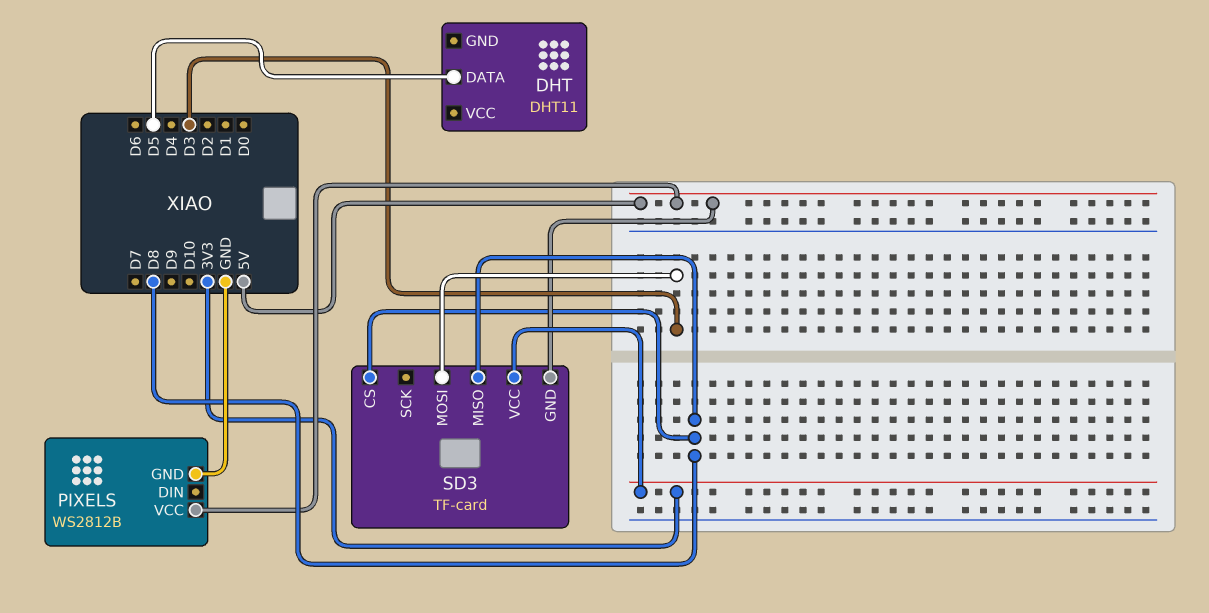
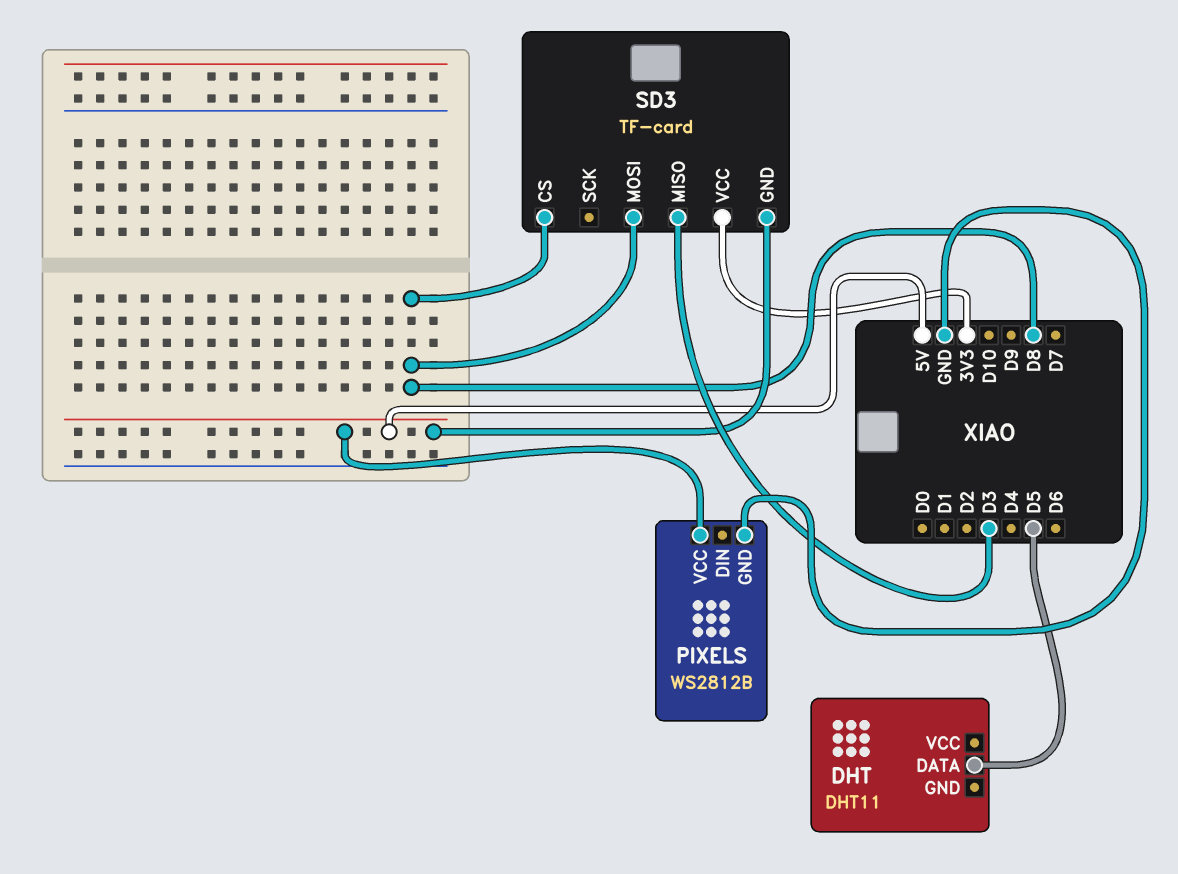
SD3 pin MISO: D8 -> D3
SD3 pin MOSI: D3 -> D8

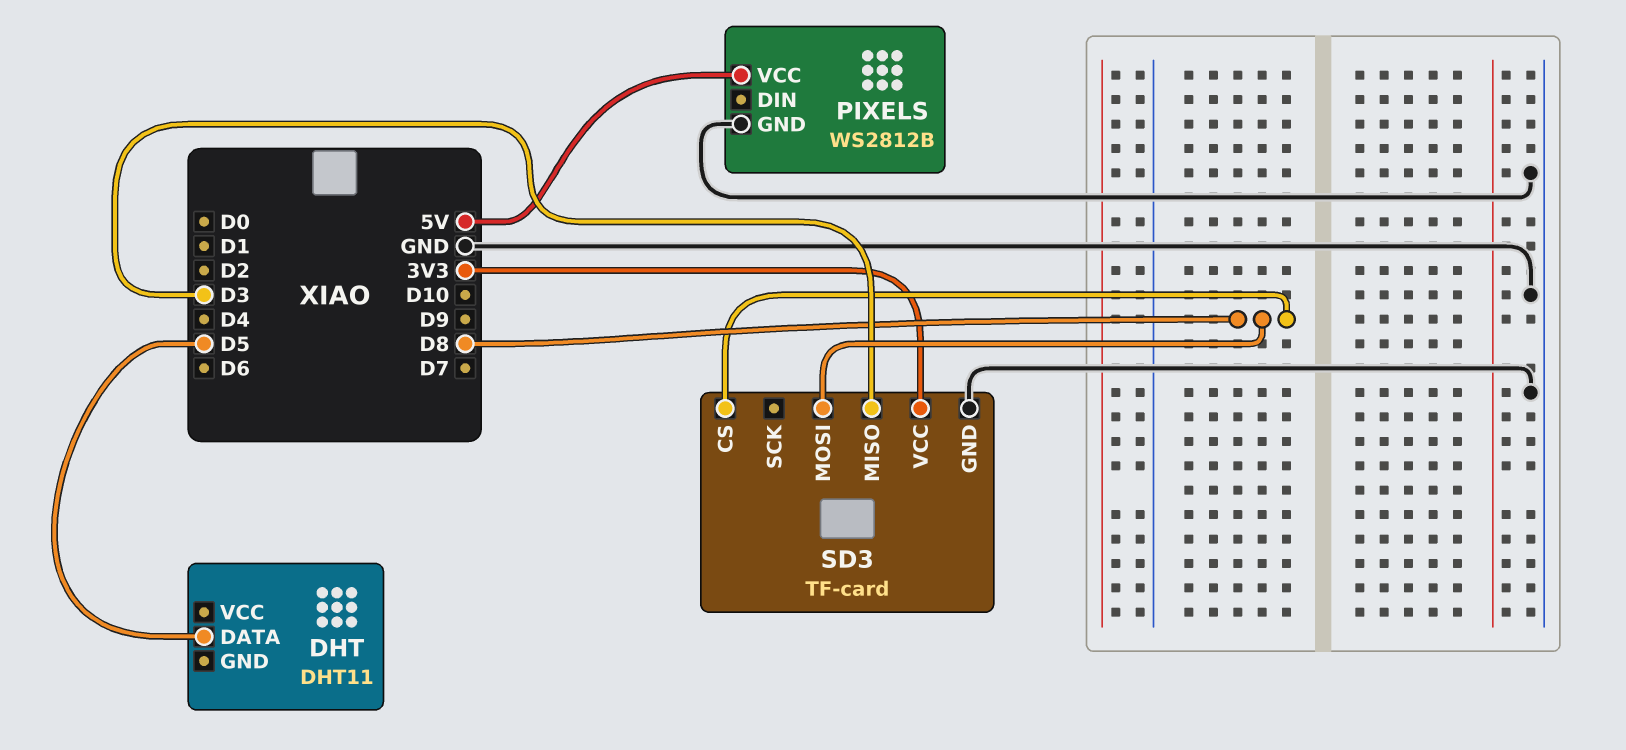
SD3 pin GND: 5V -> GND

